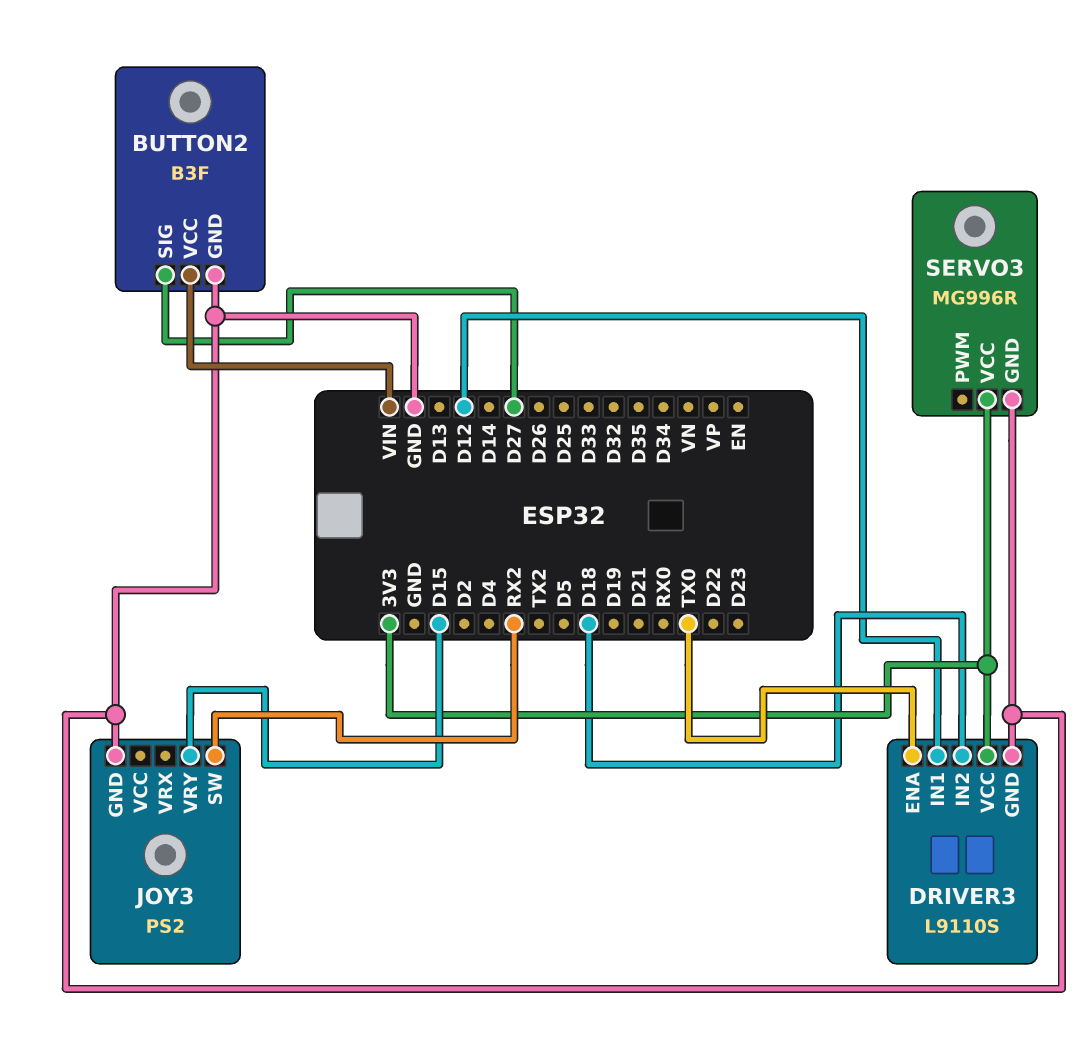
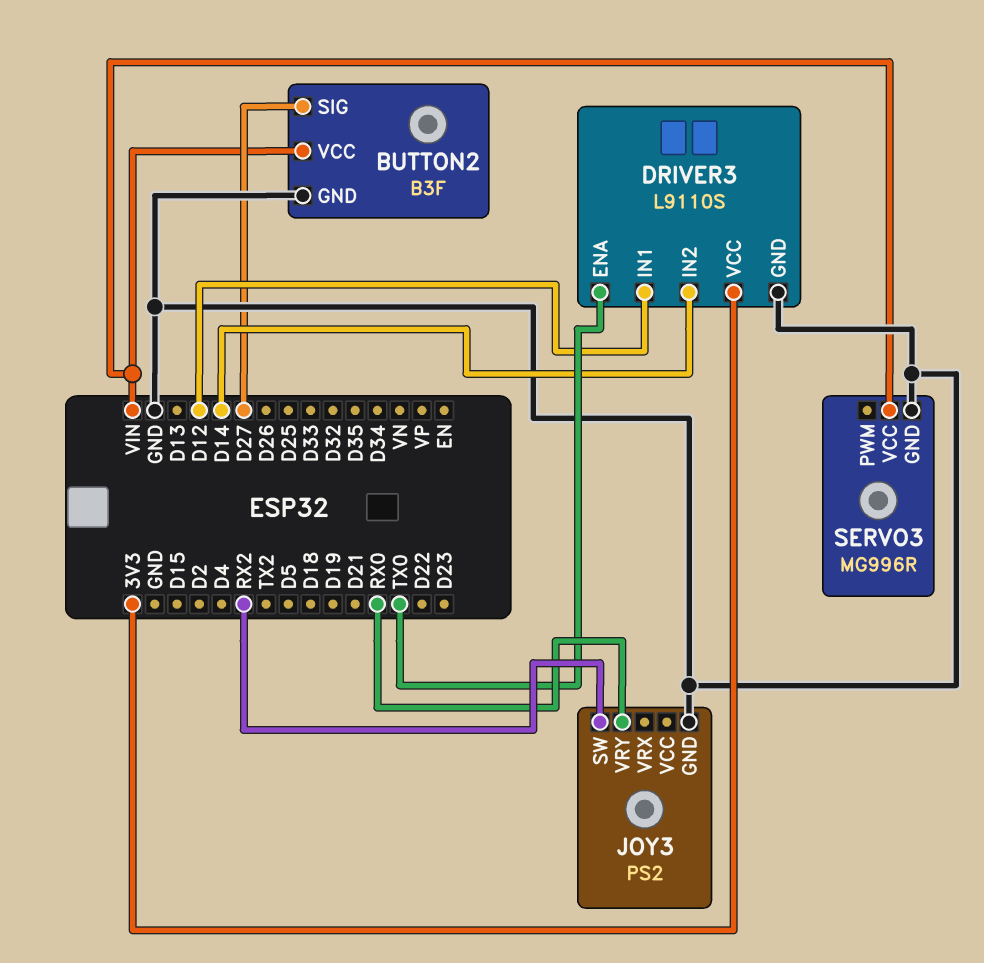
DRIVER3 pin IN2: D18 -> D14
JOY3 pin VRY: D15 -> RX0
SERVO3 pin VCC: 3V3 -> VIN

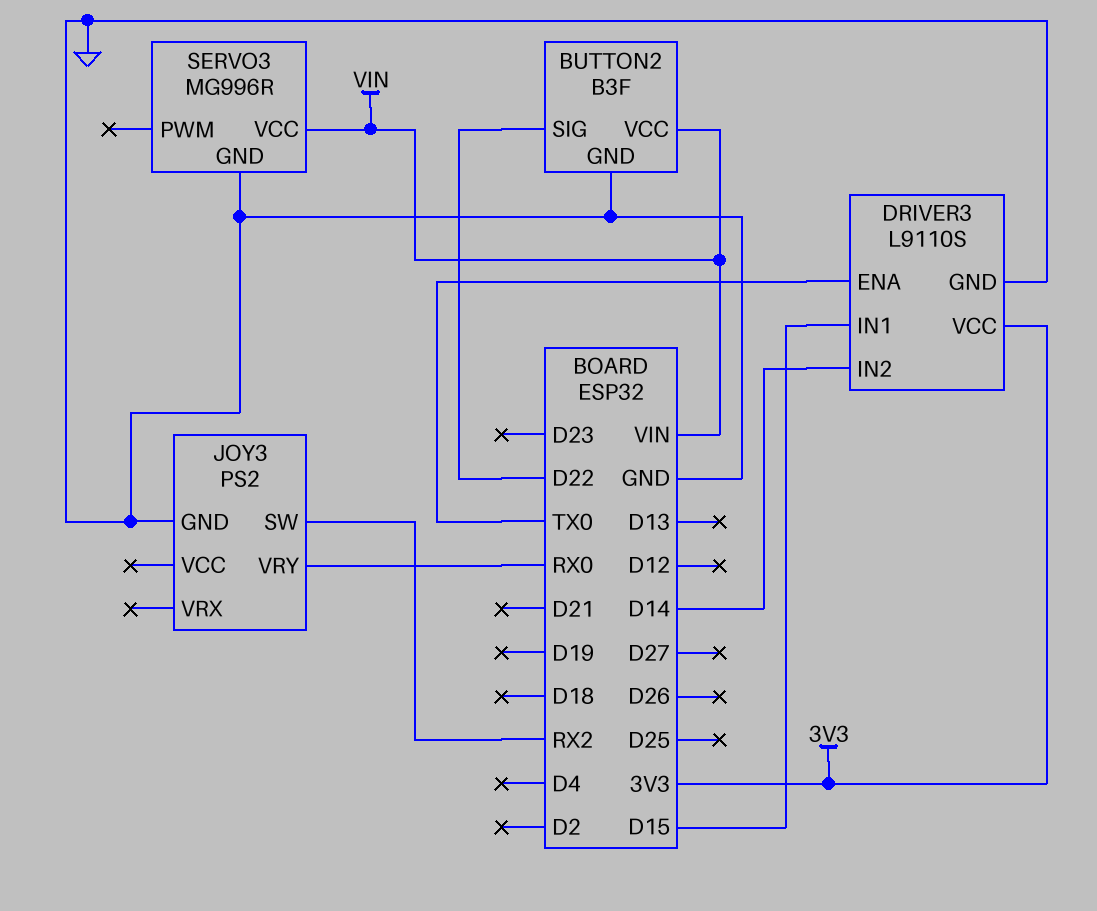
BUTTON2 pin SIG: D27 -> D22
DRIVER3 pin IN1: D12 -> D15

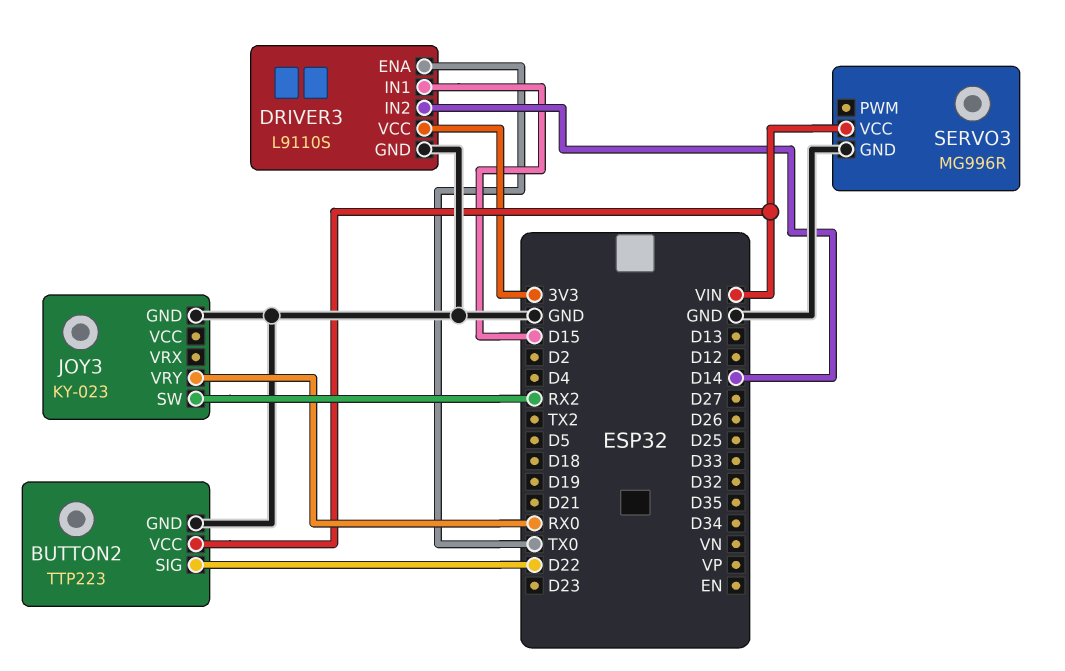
BUTTON2: B3F -> TTP223
JOY3: PS2 -> KY-023

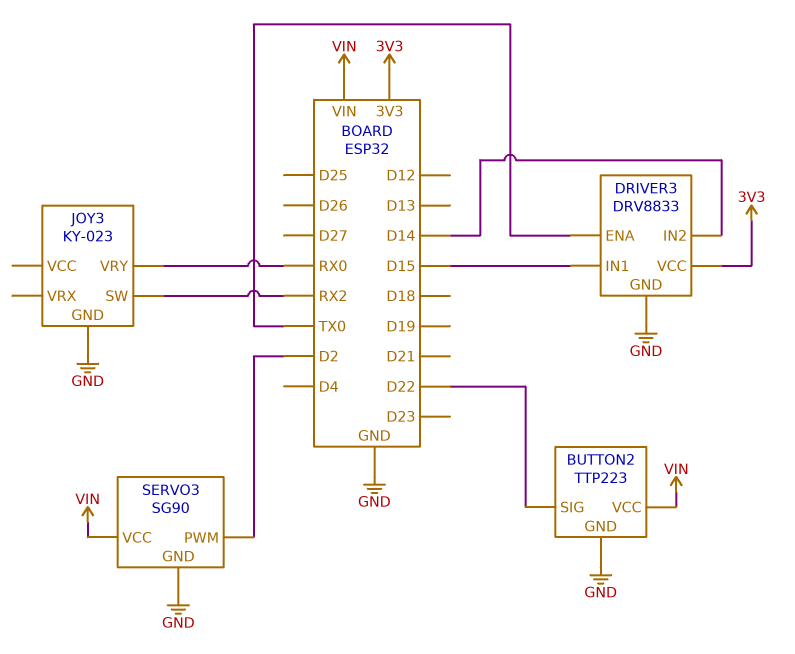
DRIVER3: L9110S -> DRV8833
SERVO3: MG996R -> SG90
SERVO3 pin PWM: none -> D2

